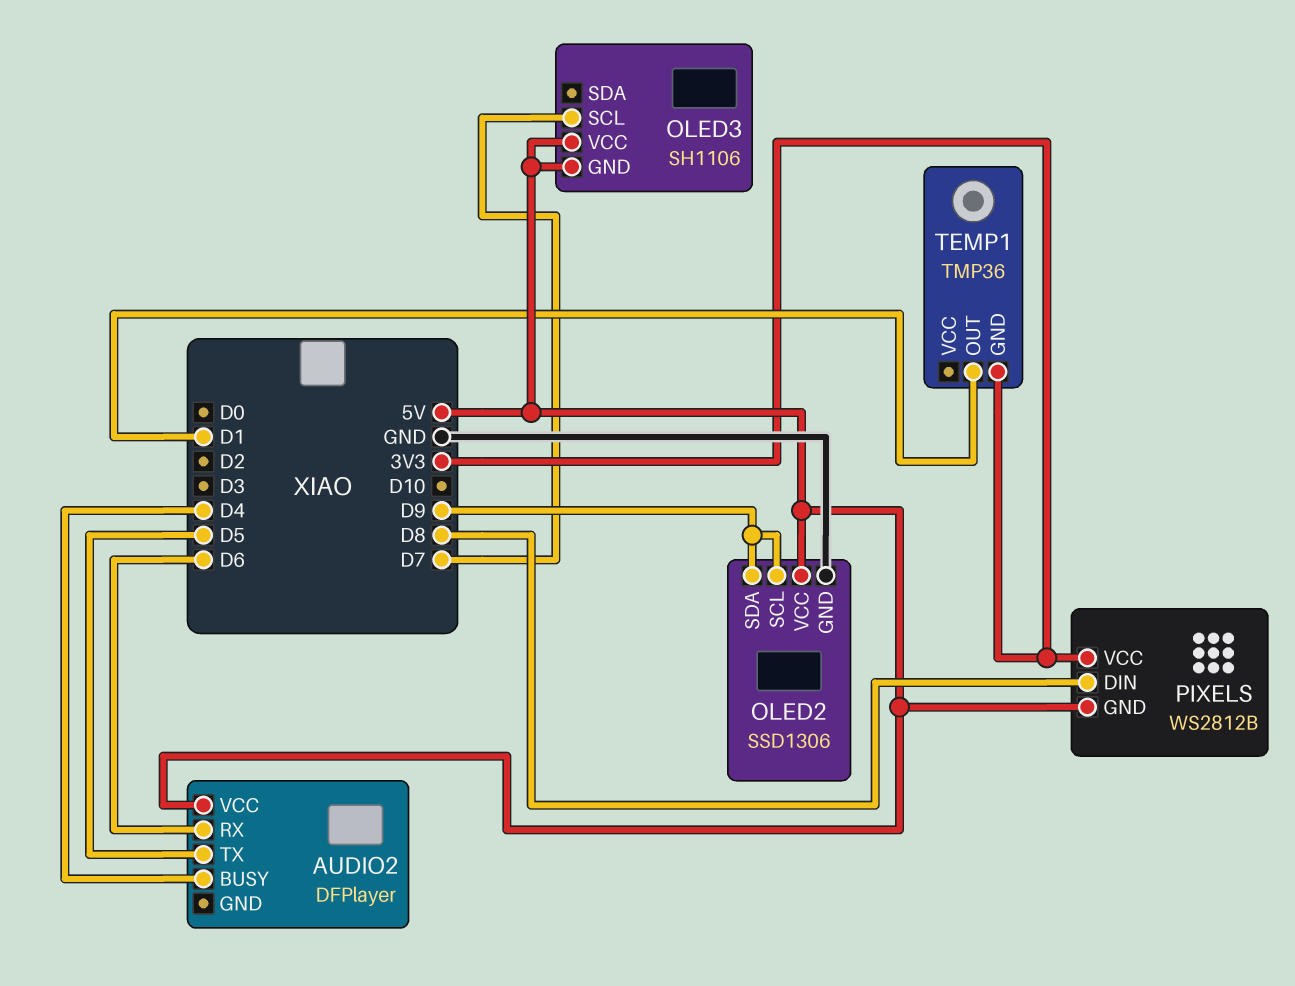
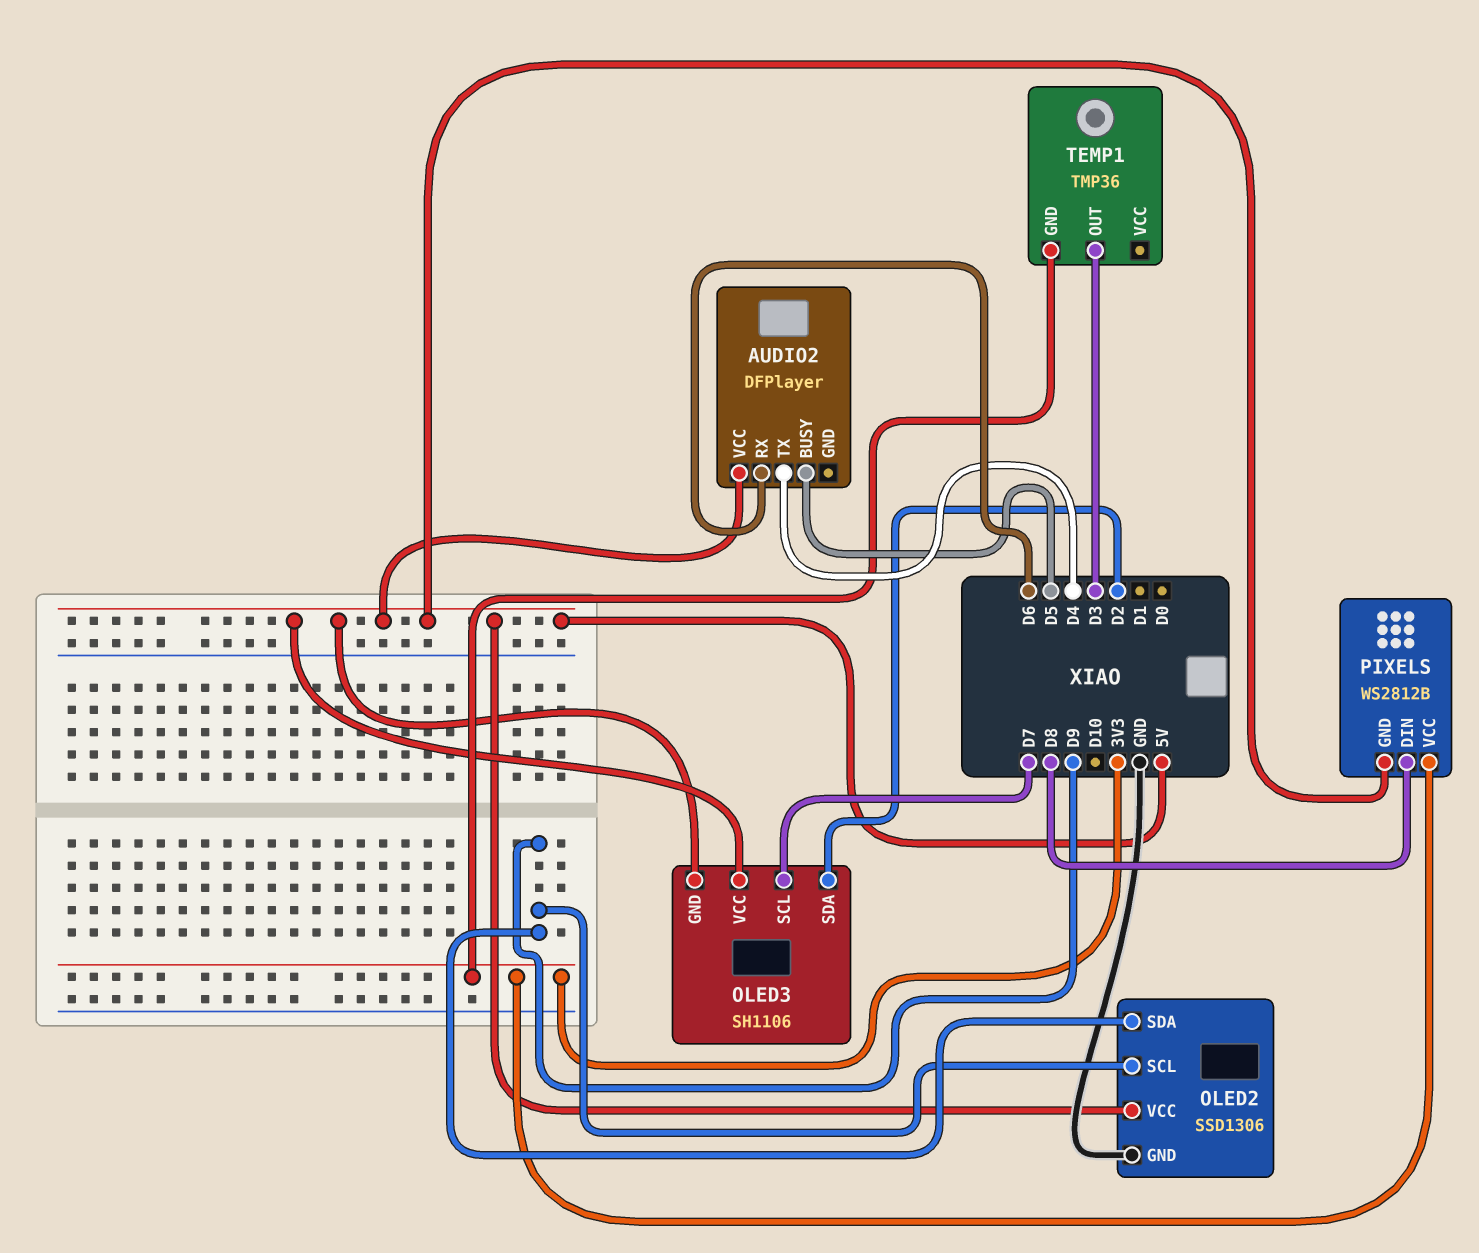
AUDIO2 pin BUSY: D4 -> D5
AUDIO2 pin TX: D5 -> D4
OLED3 pin SDA: none -> D2
TEMP1 pin OUT: D1 -> D3

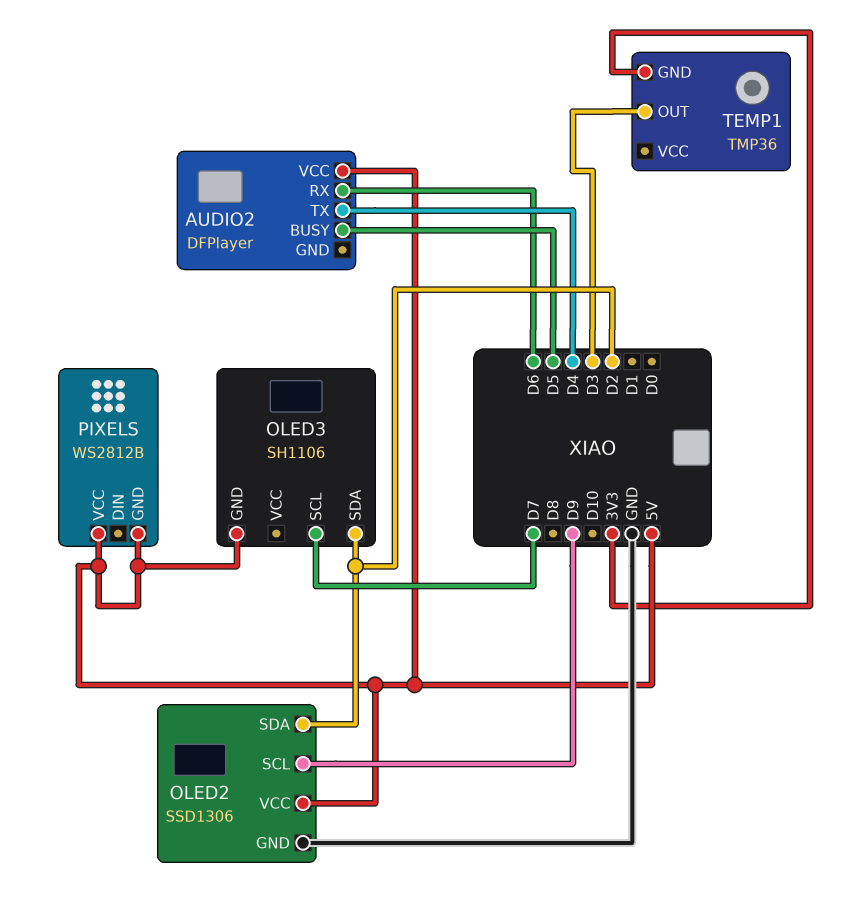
OLED2 pin SDA: D9 -> D2
OLED3 pin VCC: 5V -> none
PIXELS pin DIN: D8 -> none
PIXELS pin VCC: 3V3 -> 5V

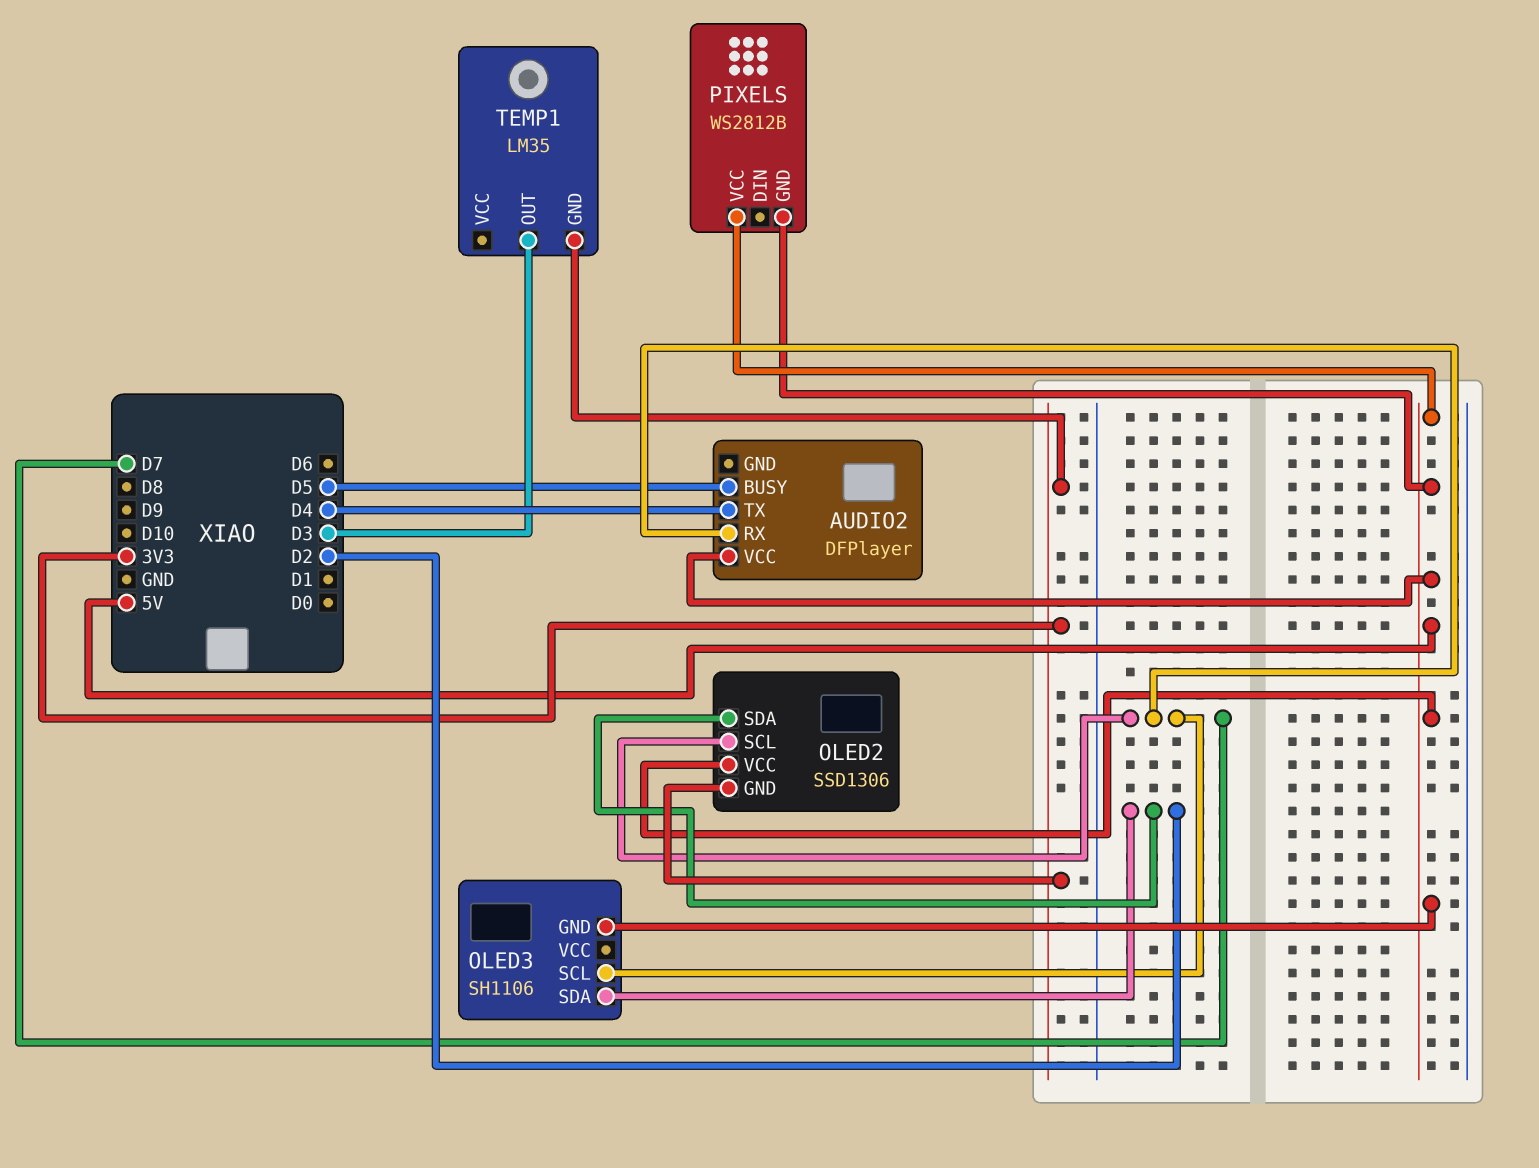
AUDIO2 pin RX: D6 -> D7
OLED2 pin GND: GND -> 3V3
OLED2 pin SCL: D9 -> D7
TEMP1: TMP36 -> LM35

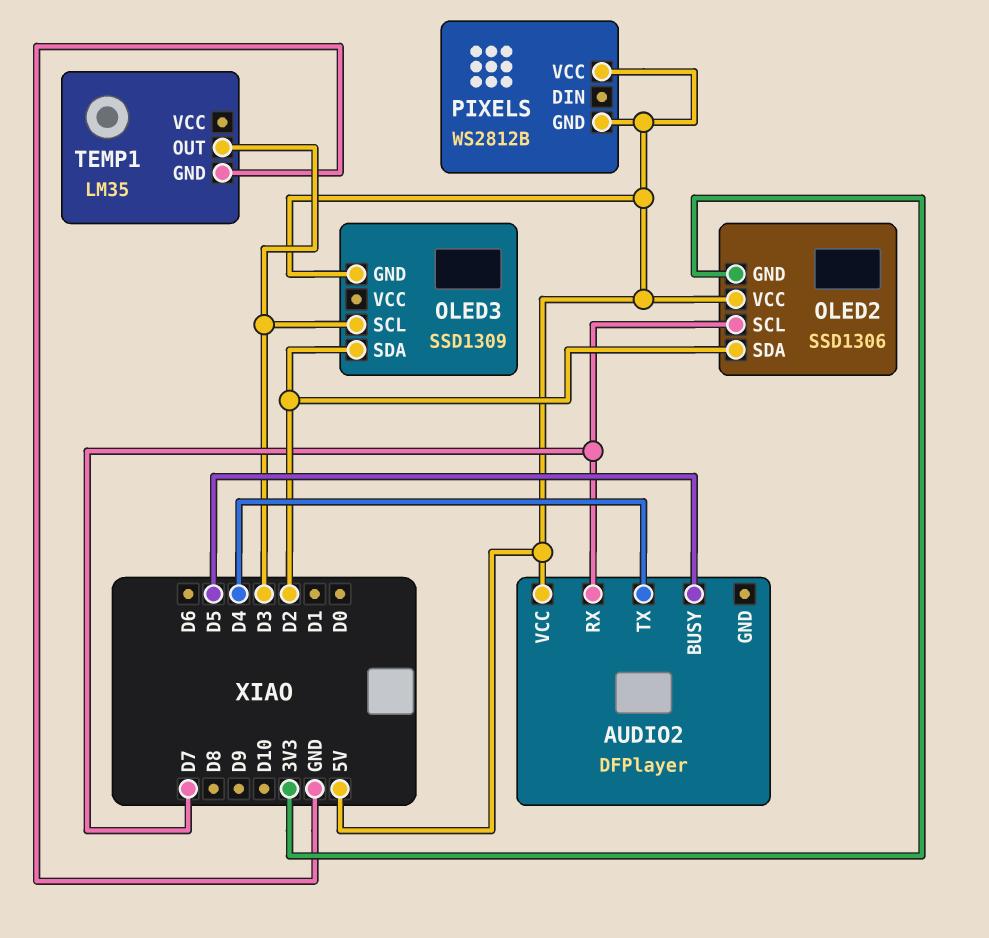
OLED3: SH1106 -> SSD1309
OLED3 pin SCL: D7 -> D3
TEMP1 pin GND: 3V3 -> GND

